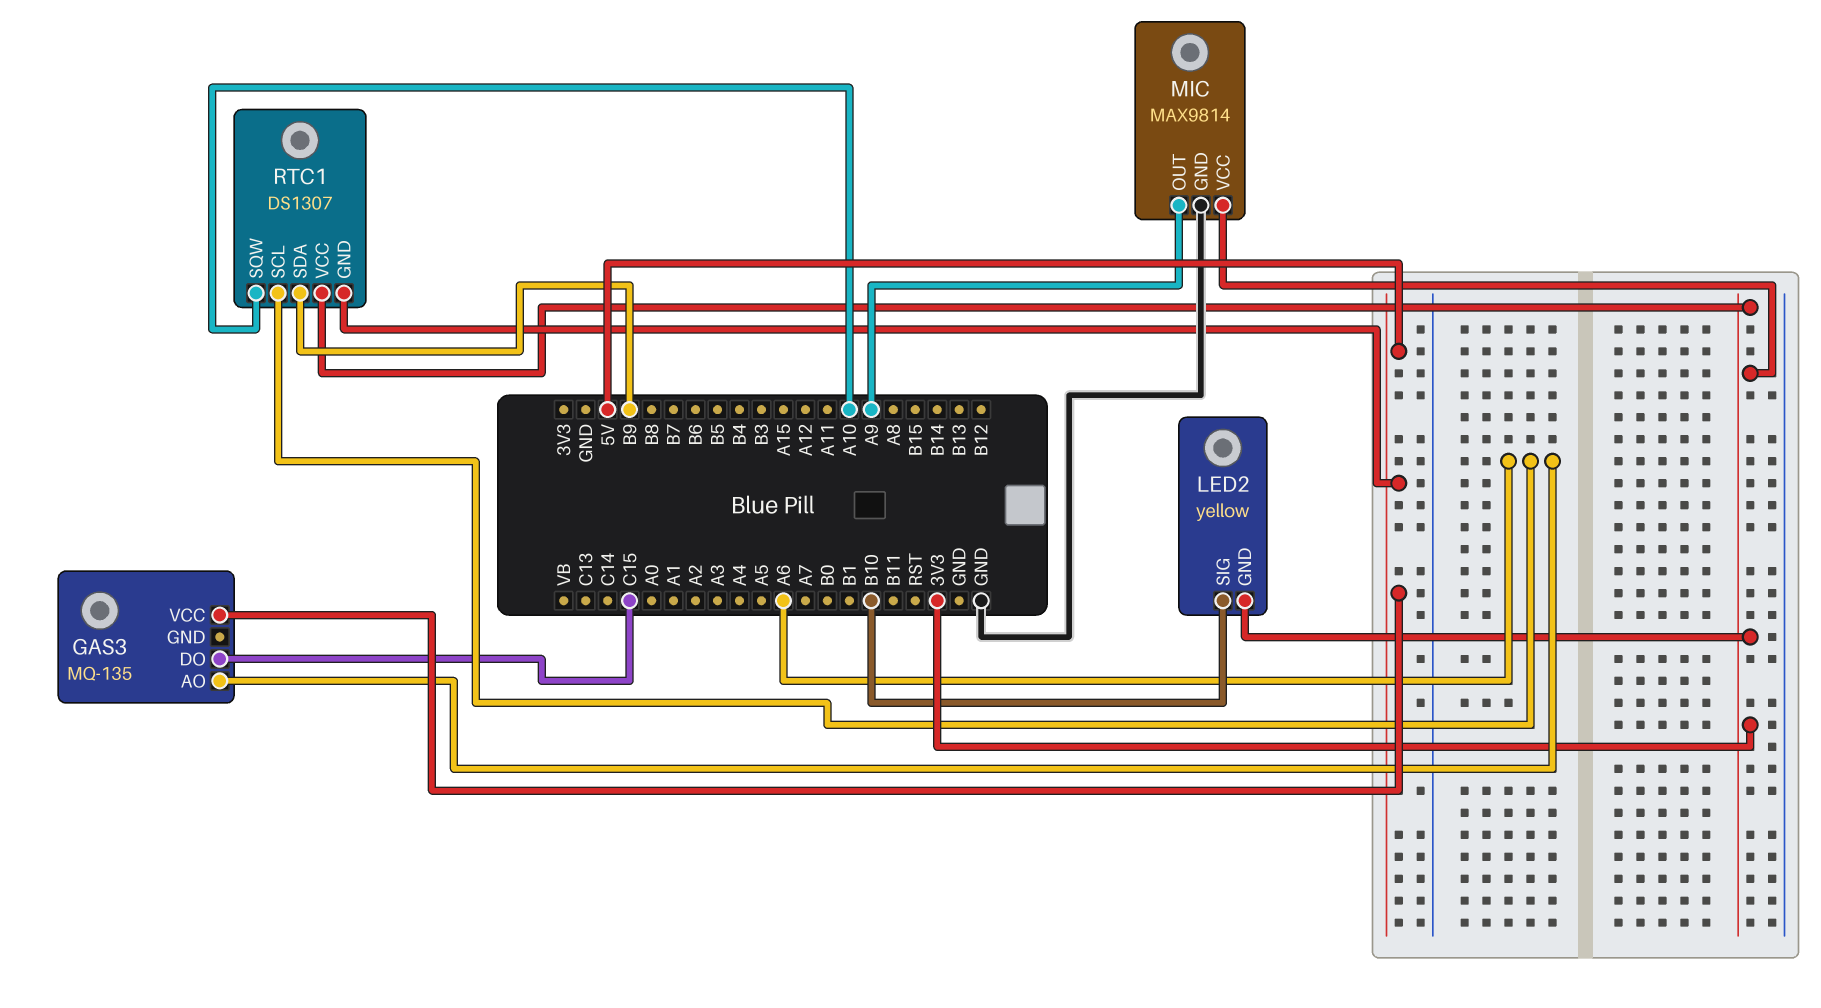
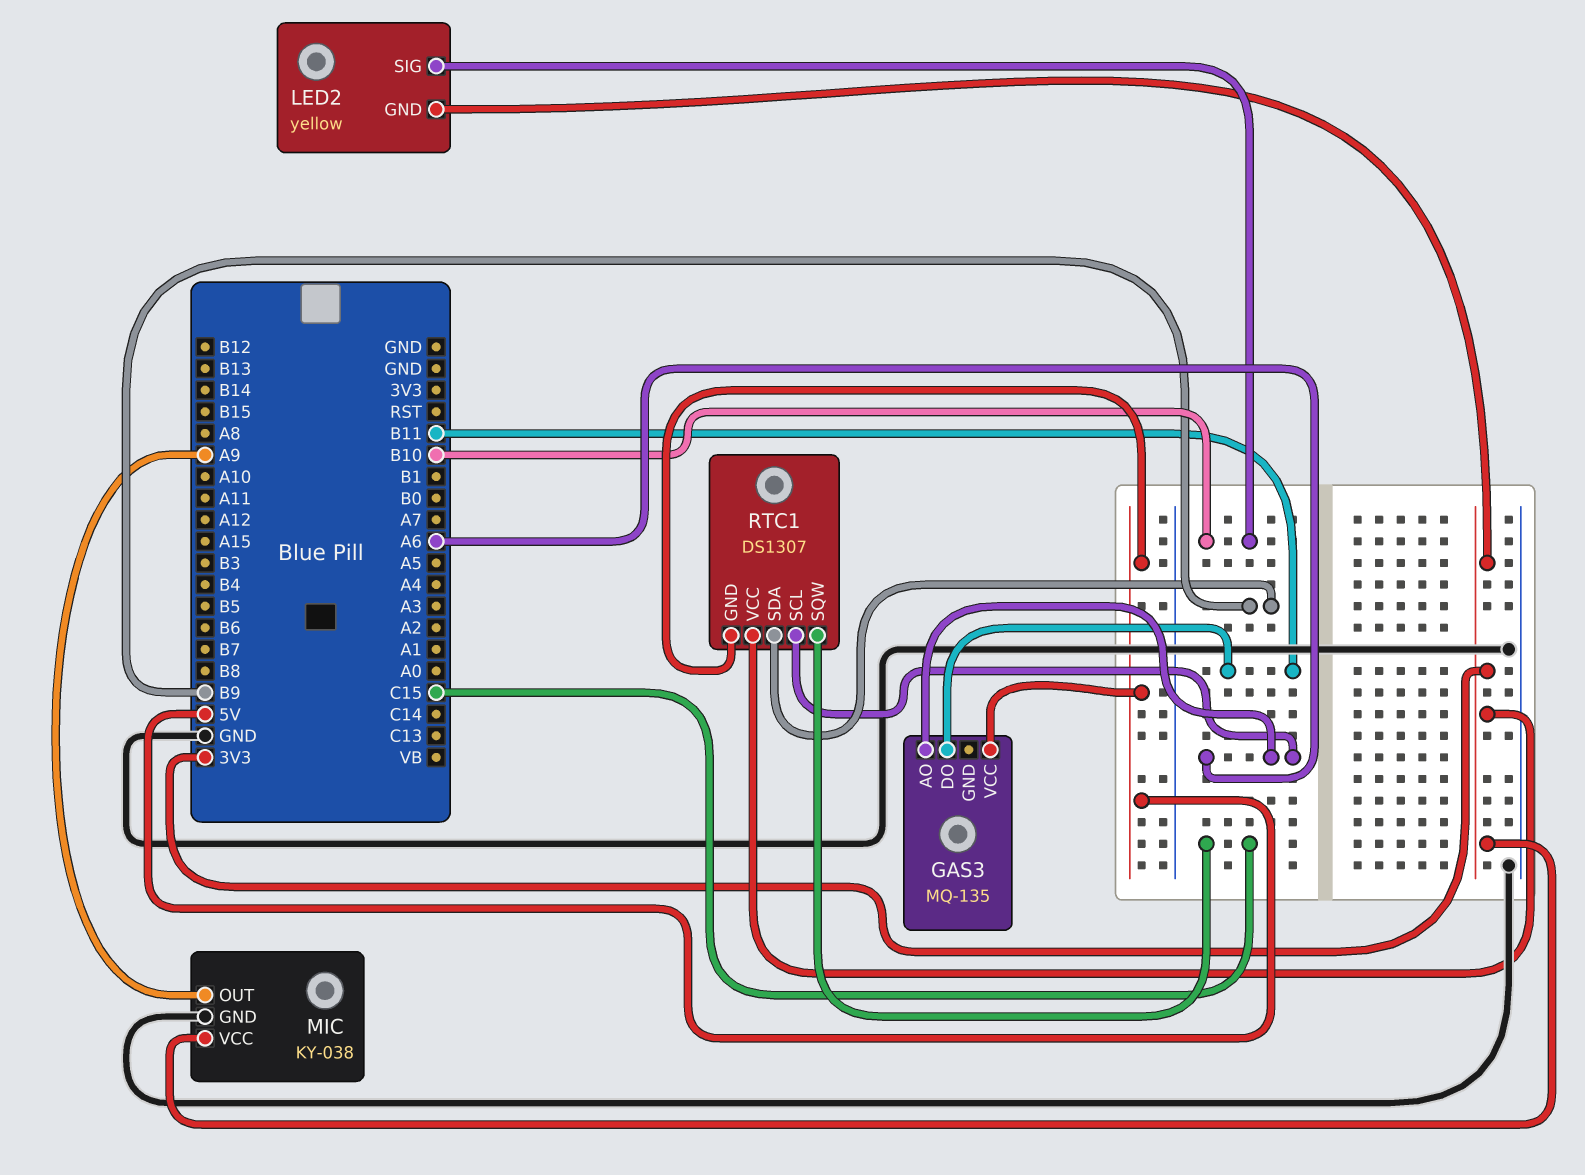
GAS3 pin DO: C15 -> B11
MIC: MAX9814 -> KY-038
RTC1 pin SQW: A10 -> C15

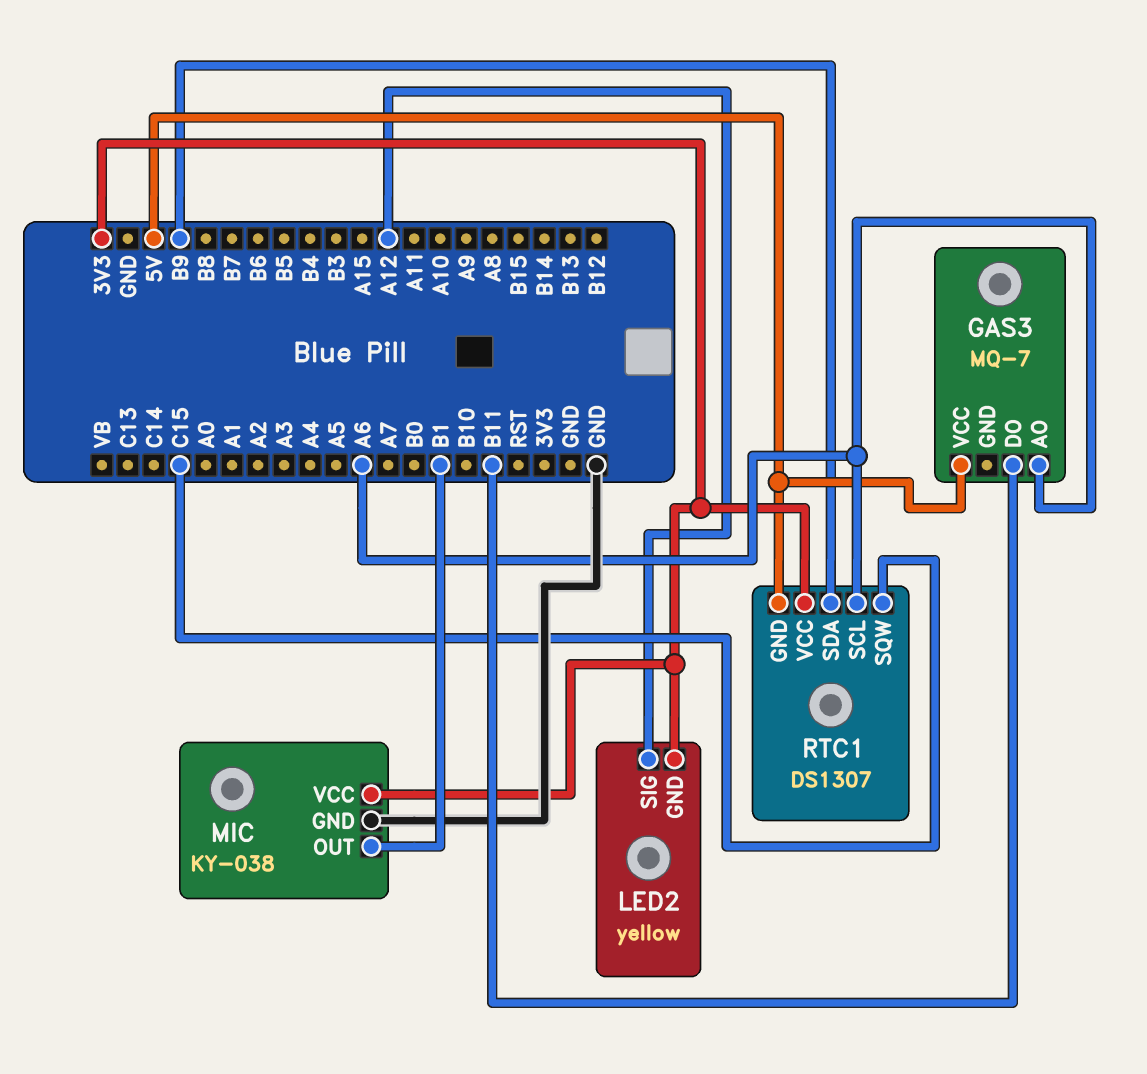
GAS3: MQ-135 -> MQ-7
LED2 pin SIG: B10 -> A12
MIC pin OUT: A9 -> B1

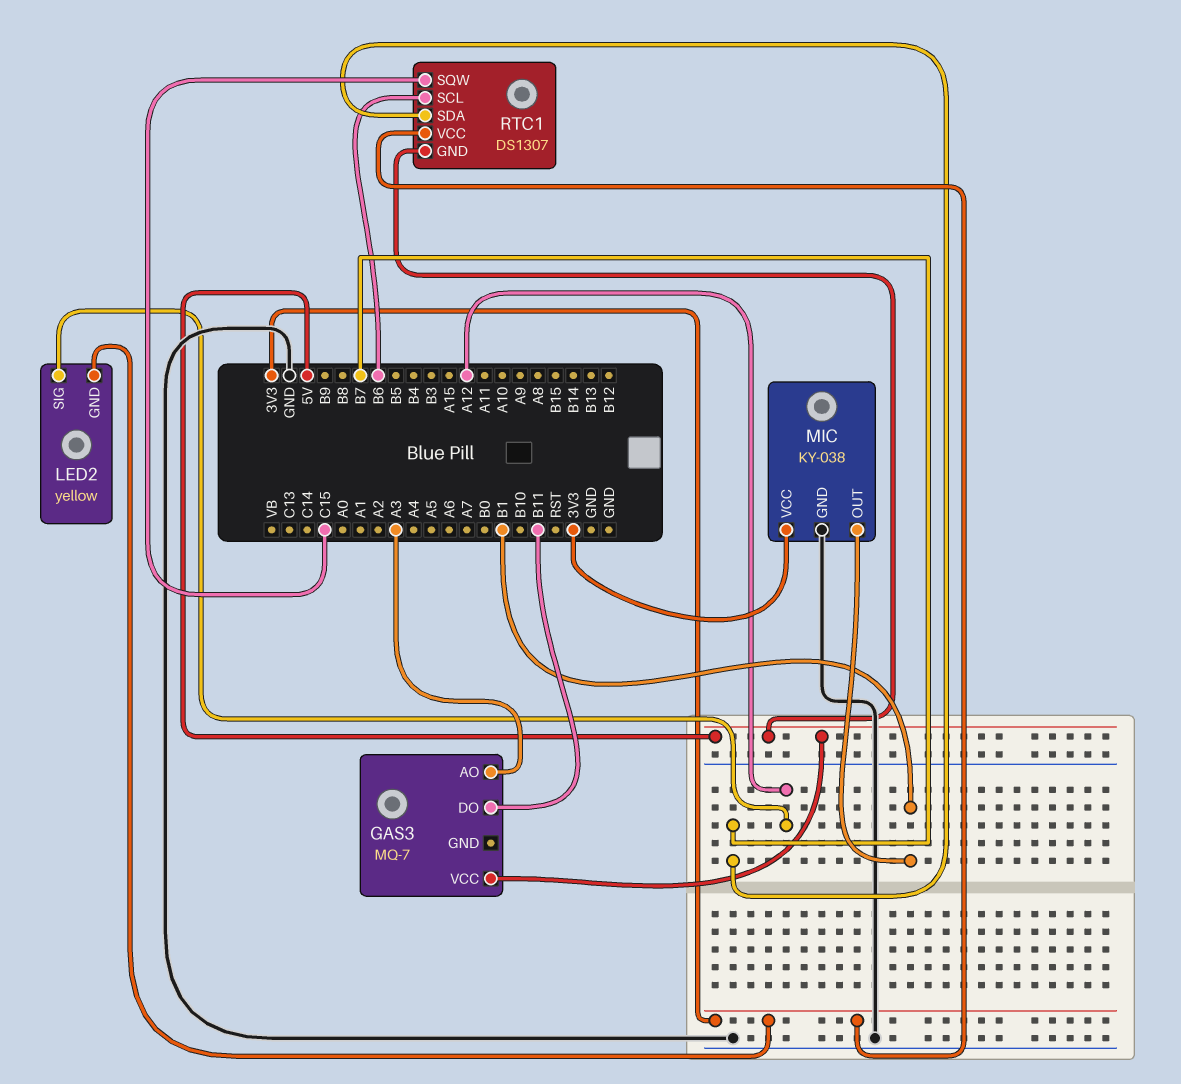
GAS3 pin AO: A6 -> A3
RTC1 pin SCL: A6 -> B6
RTC1 pin SDA: B9 -> B7

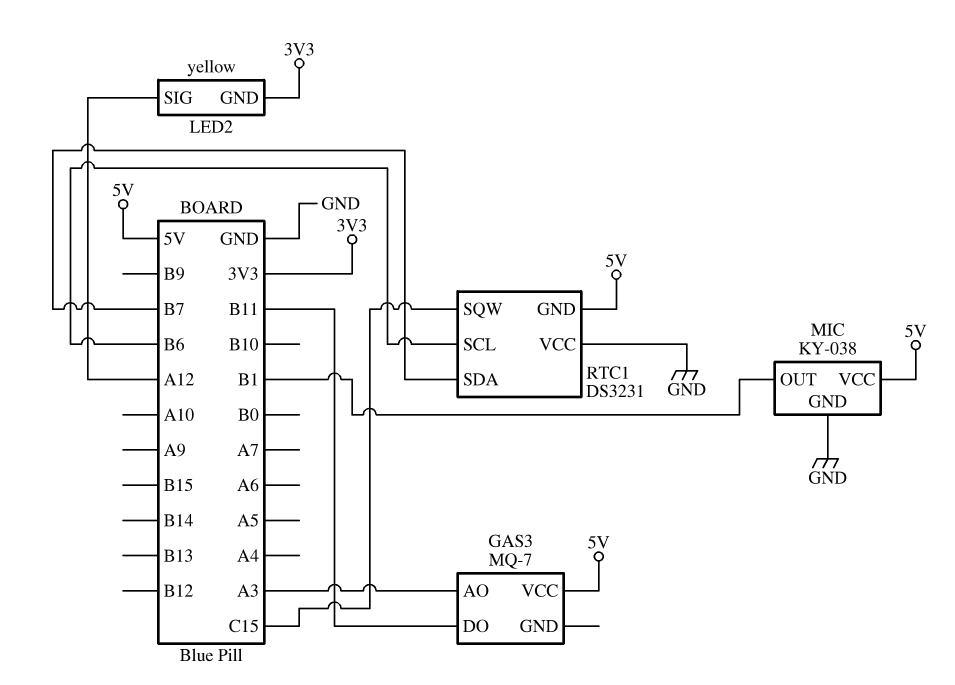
MIC pin VCC: 3V3 -> 5V
RTC1: DS1307 -> DS3231
RTC1 pin VCC: 3V3 -> GND

